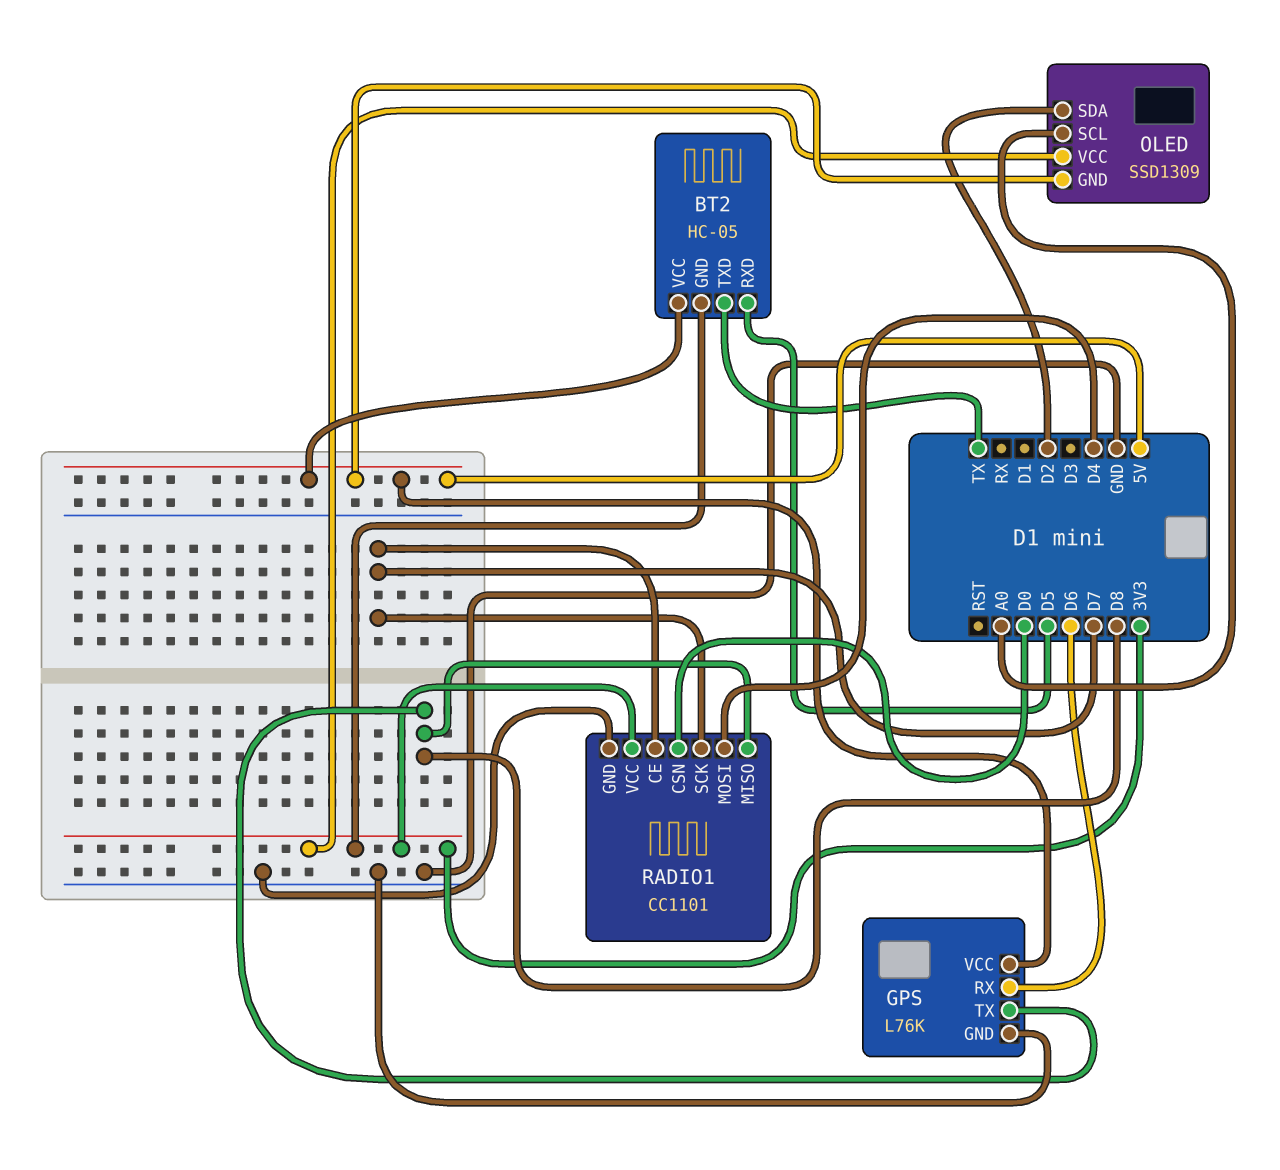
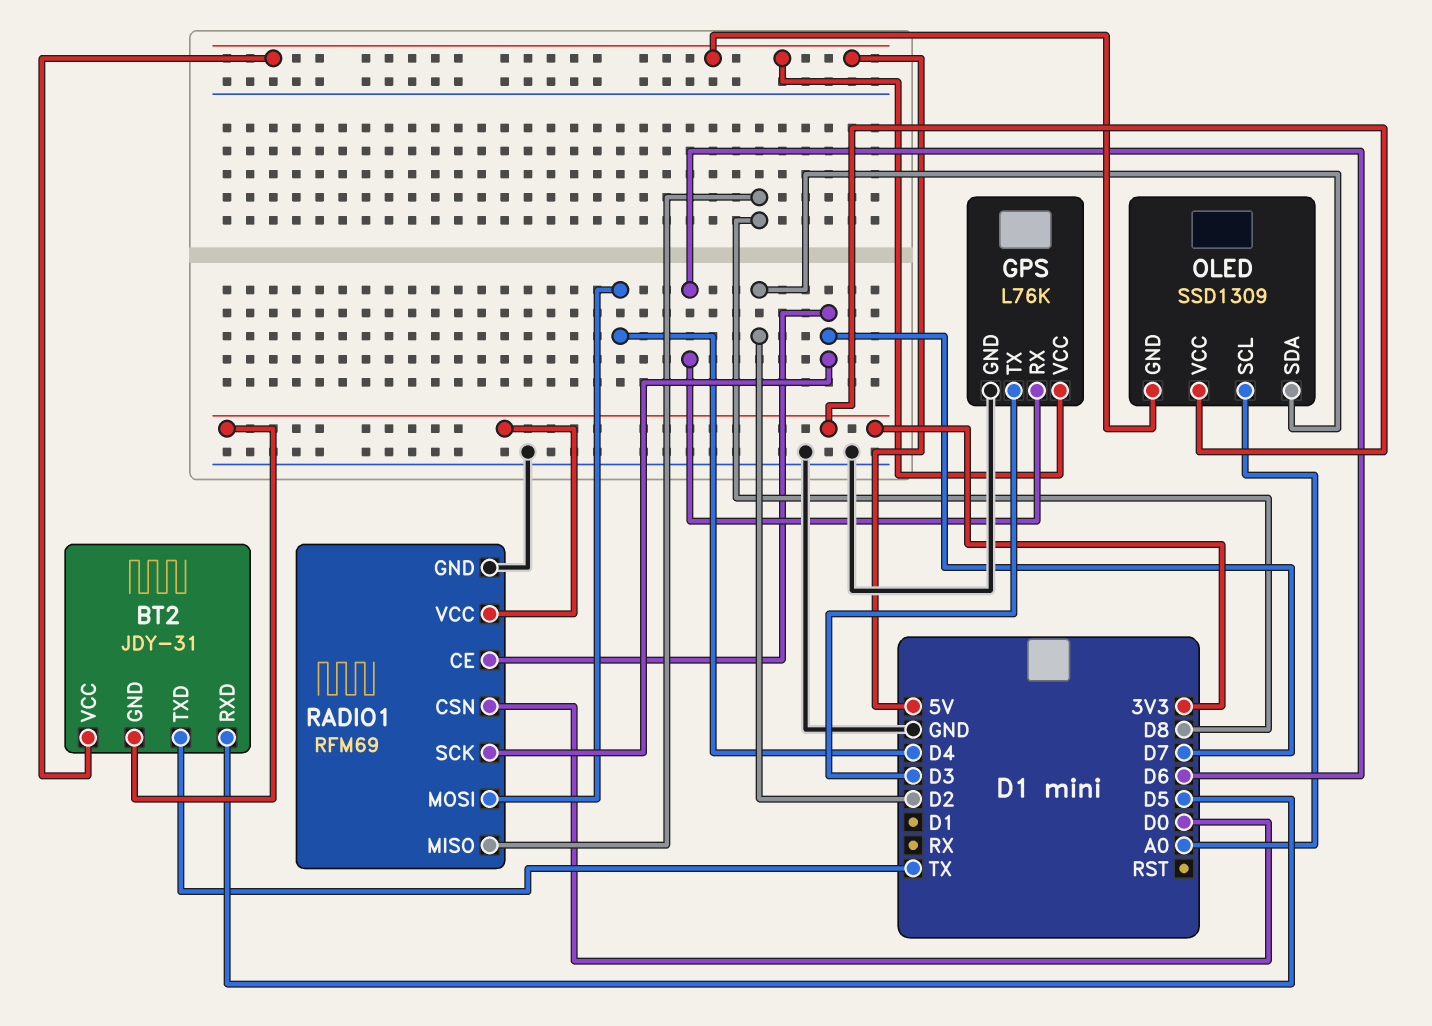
BT2: HC-05 -> JDY-31
GPS pin TX: D8 -> D3
RADIO1: CC1101 -> RFM69

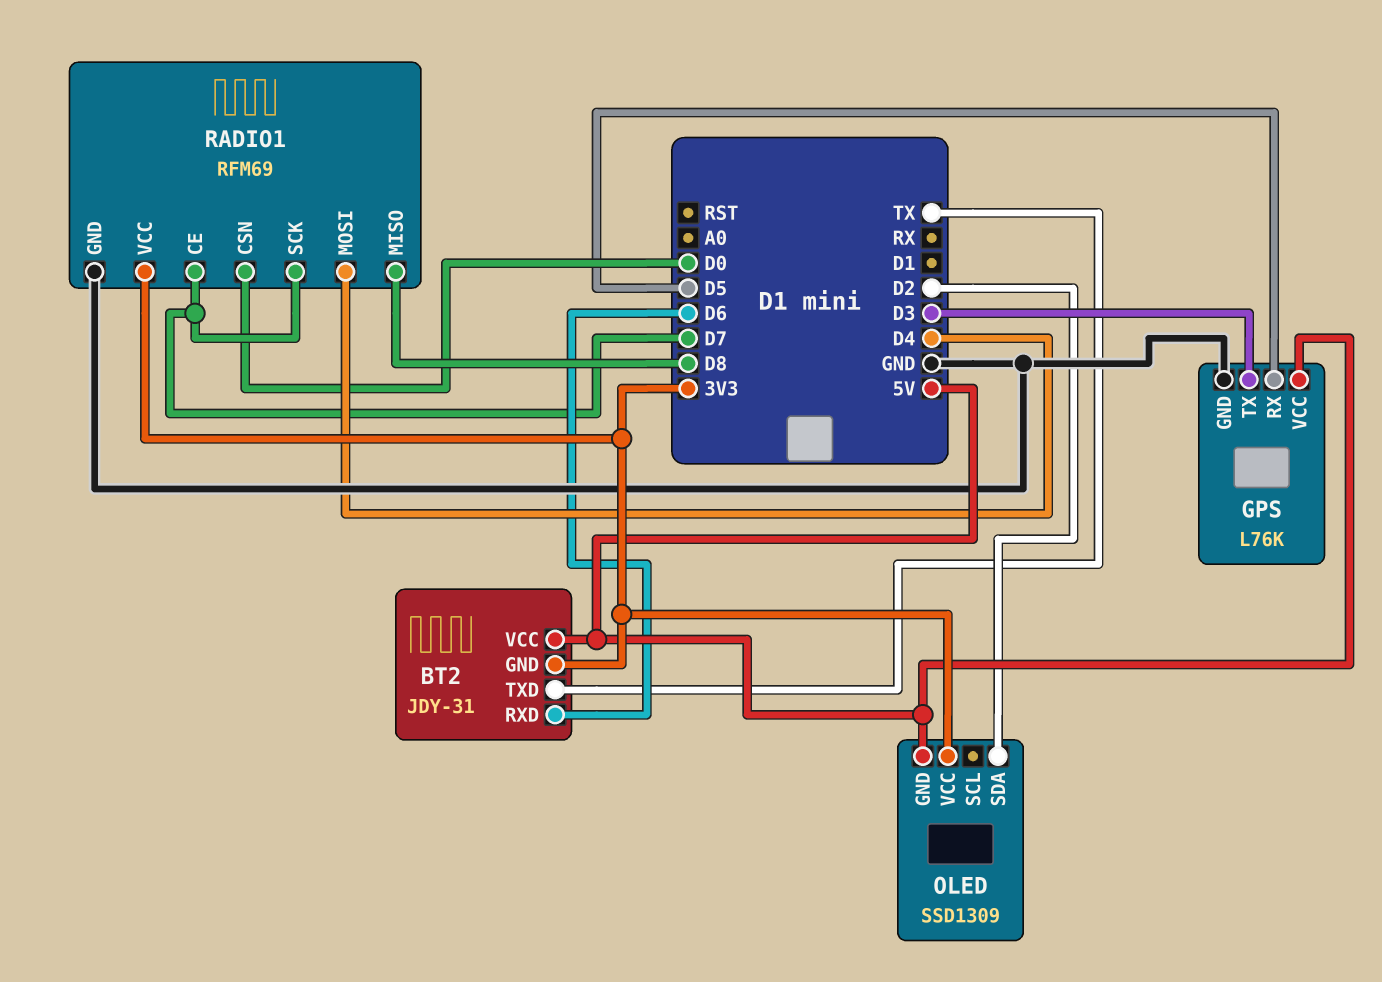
BT2 pin RXD: D5 -> D6
GPS pin RX: D6 -> D5
OLED pin SCL: A0 -> none

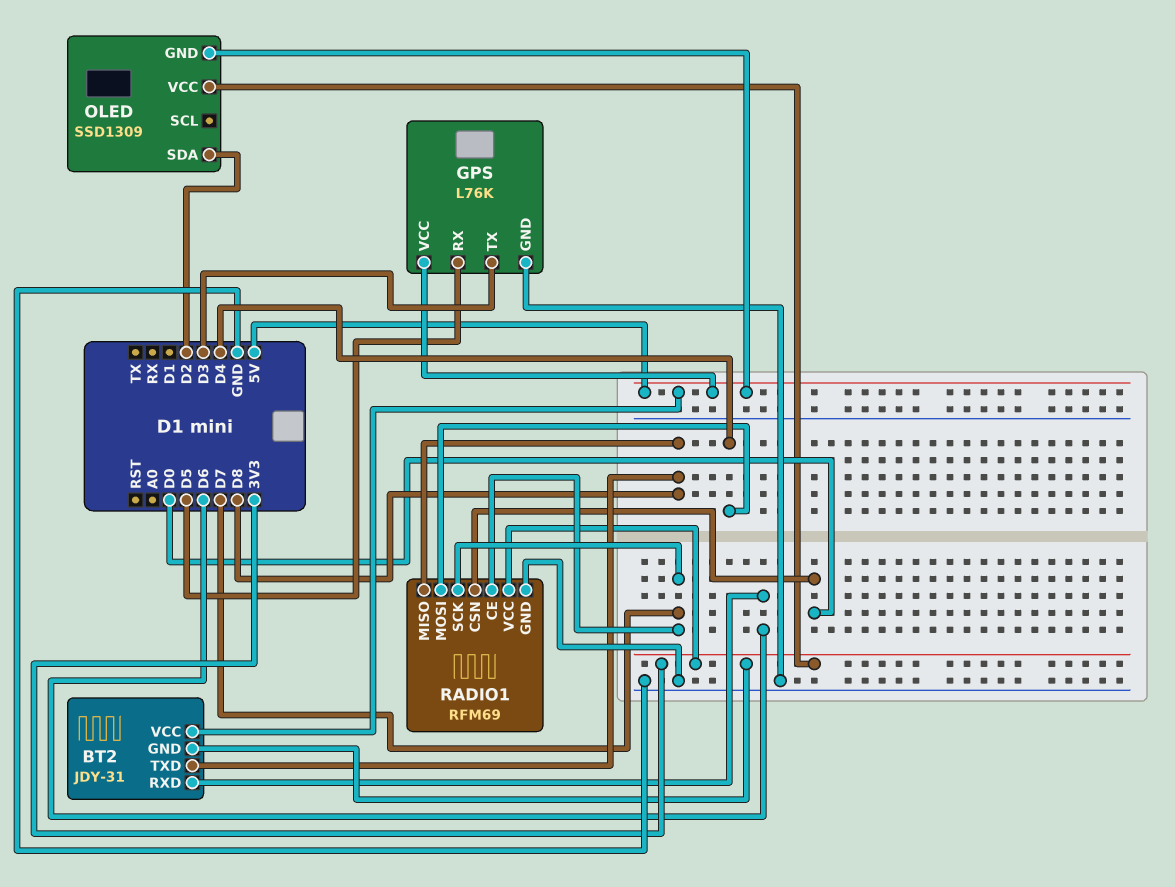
BT2 pin TXD: TX -> D8

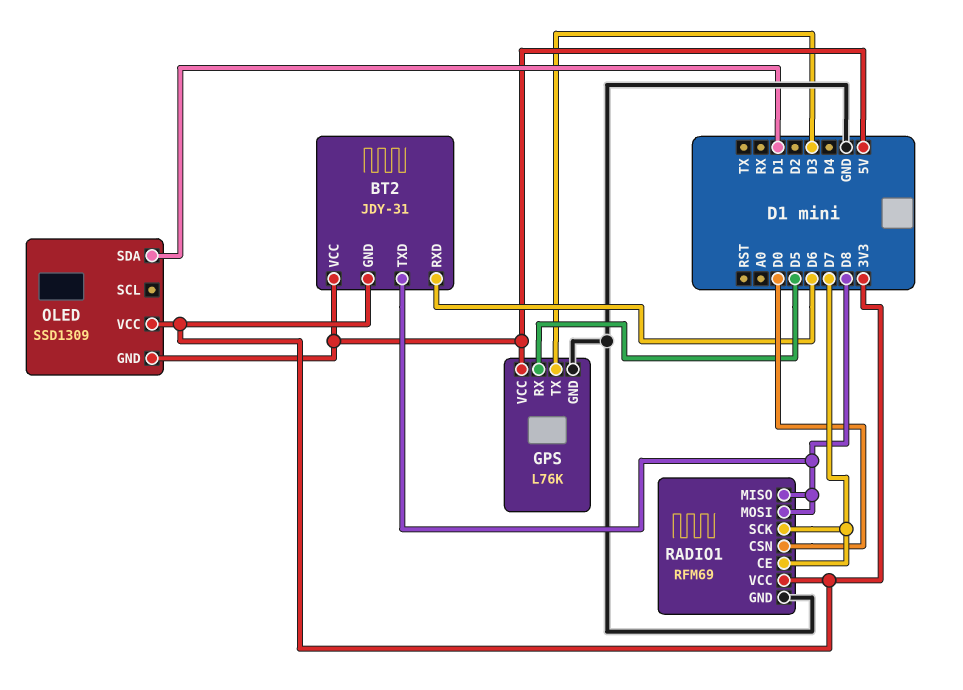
OLED pin SDA: D2 -> D1
RADIO1 pin MOSI: D4 -> D8

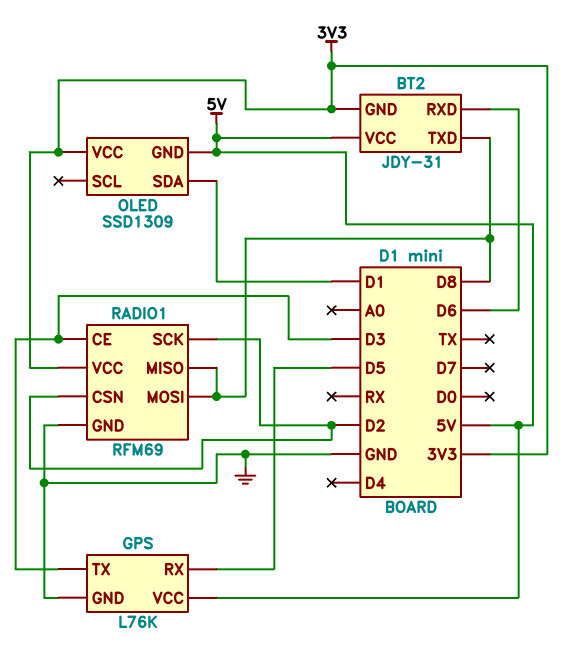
RADIO1 pin CE: D7 -> D3
RADIO1 pin CSN: D0 -> D2
RADIO1 pin SCK: D7 -> D2

